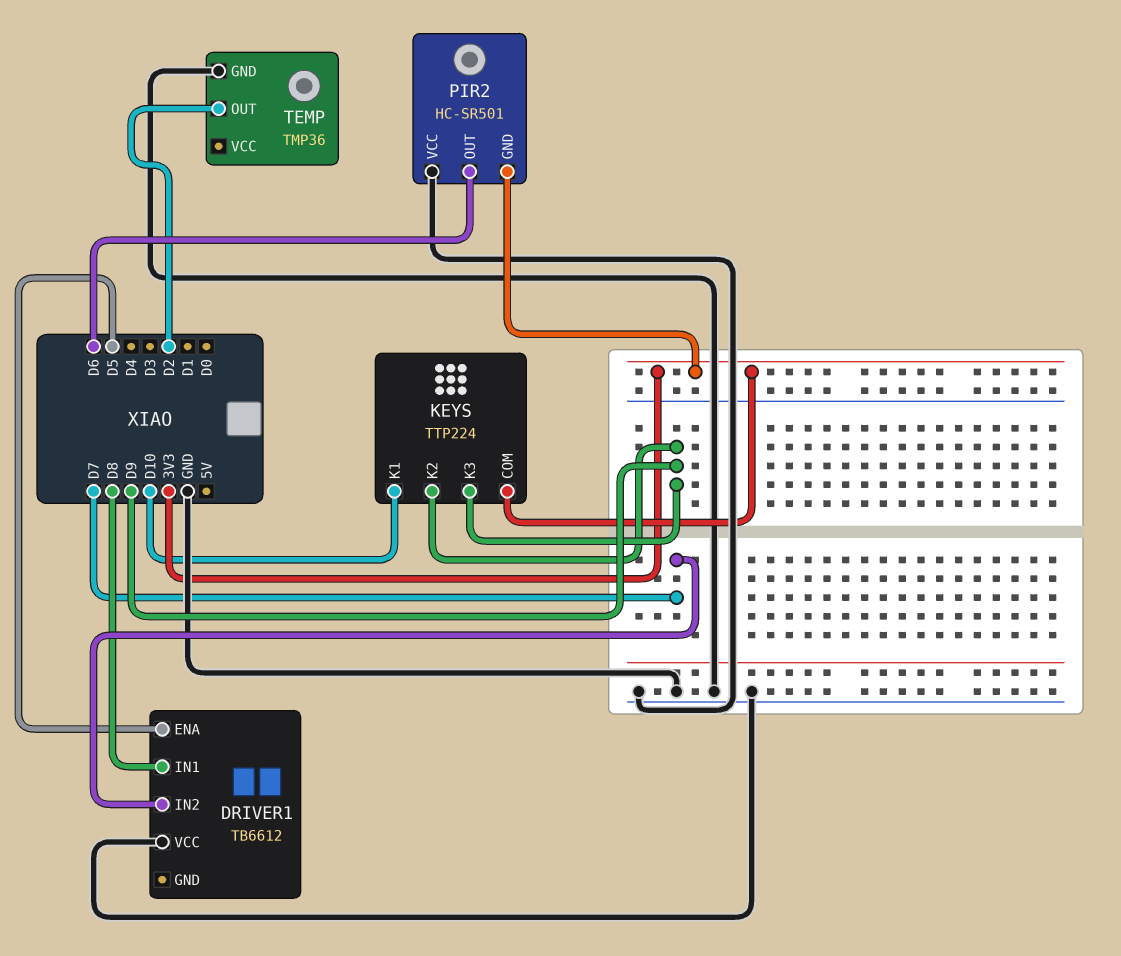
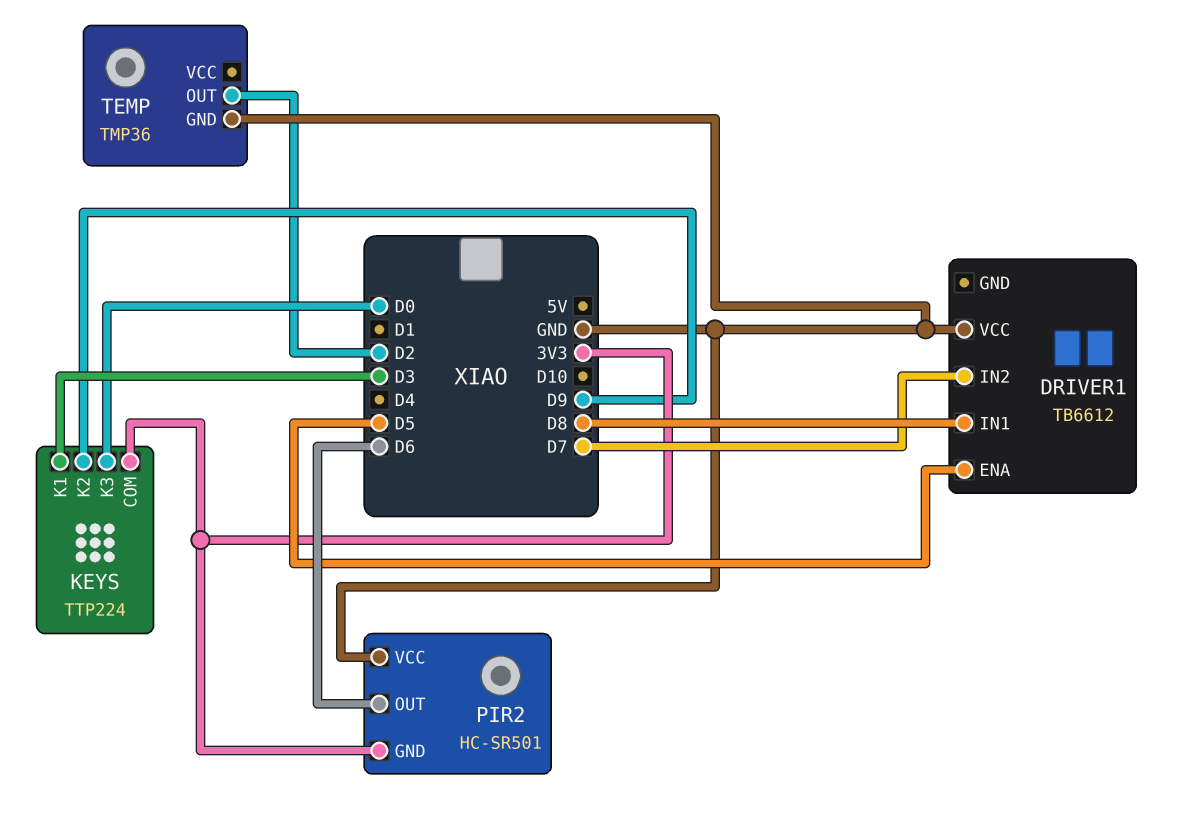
KEYS pin K1: D10 -> D3
KEYS pin K3: D9 -> D0

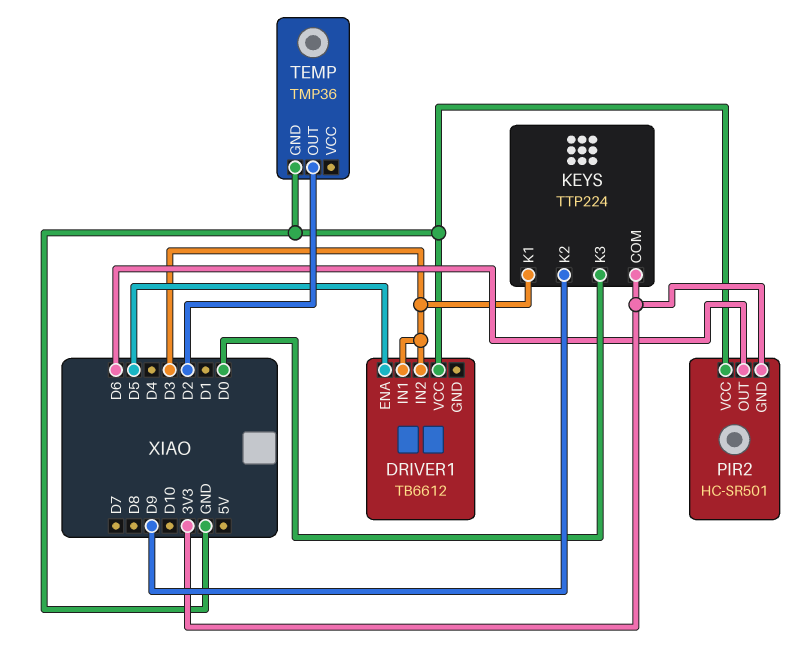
DRIVER1 pin IN1: D8 -> D3
DRIVER1 pin IN2: D7 -> D3

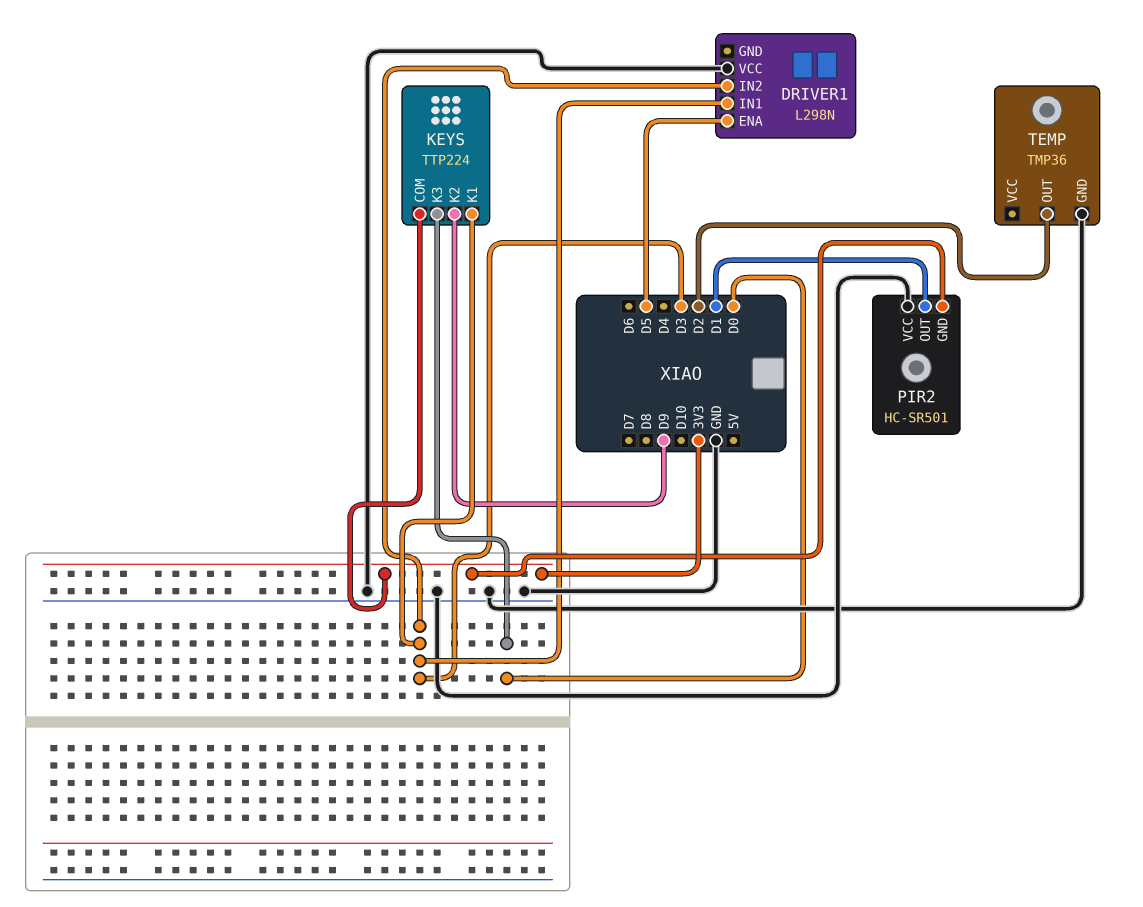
DRIVER1: TB6612 -> L298N
PIR2 pin OUT: D6 -> D1

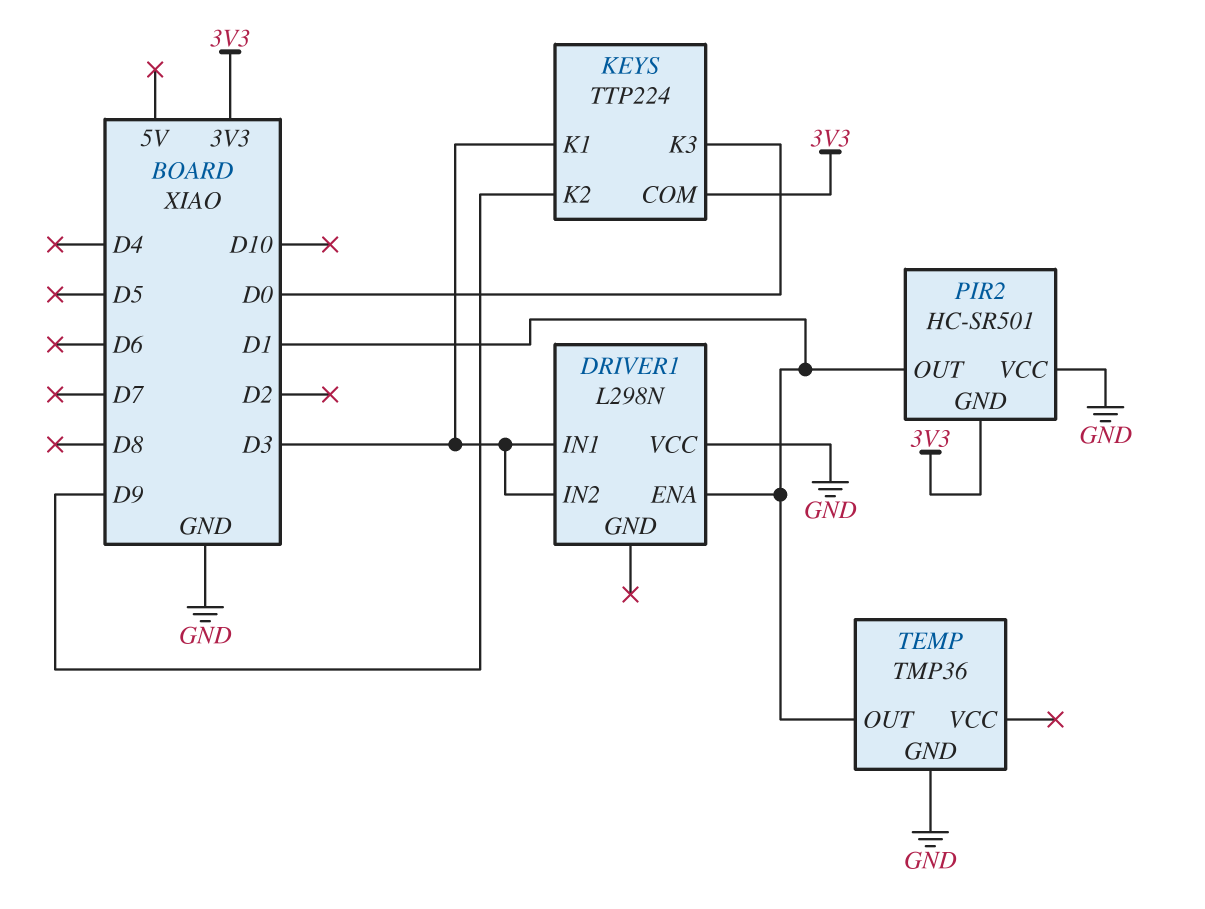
DRIVER1 pin ENA: D5 -> D1
TEMP pin OUT: D2 -> D1

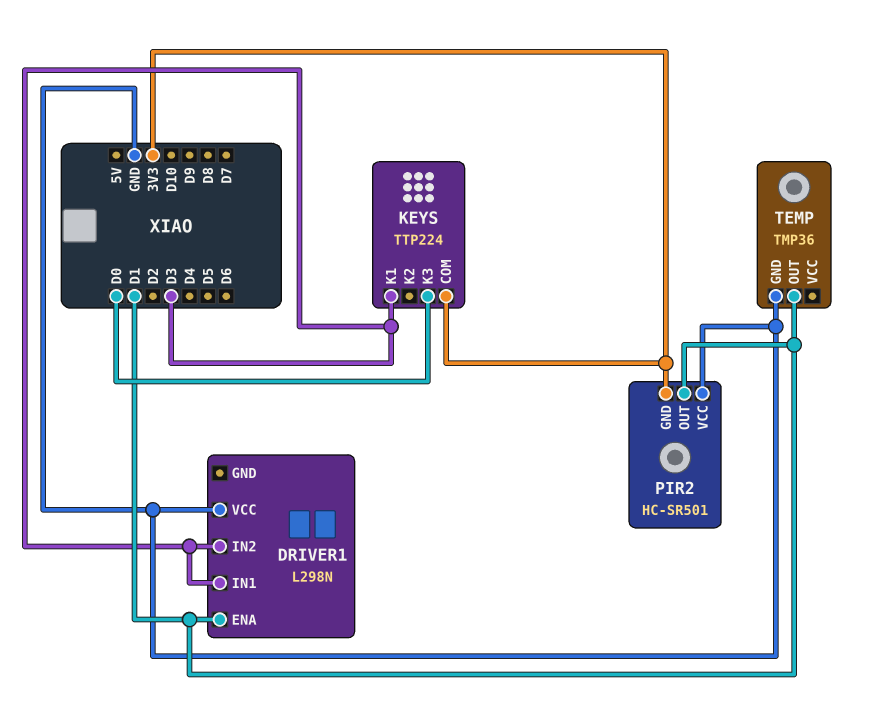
KEYS pin K2: D9 -> none

